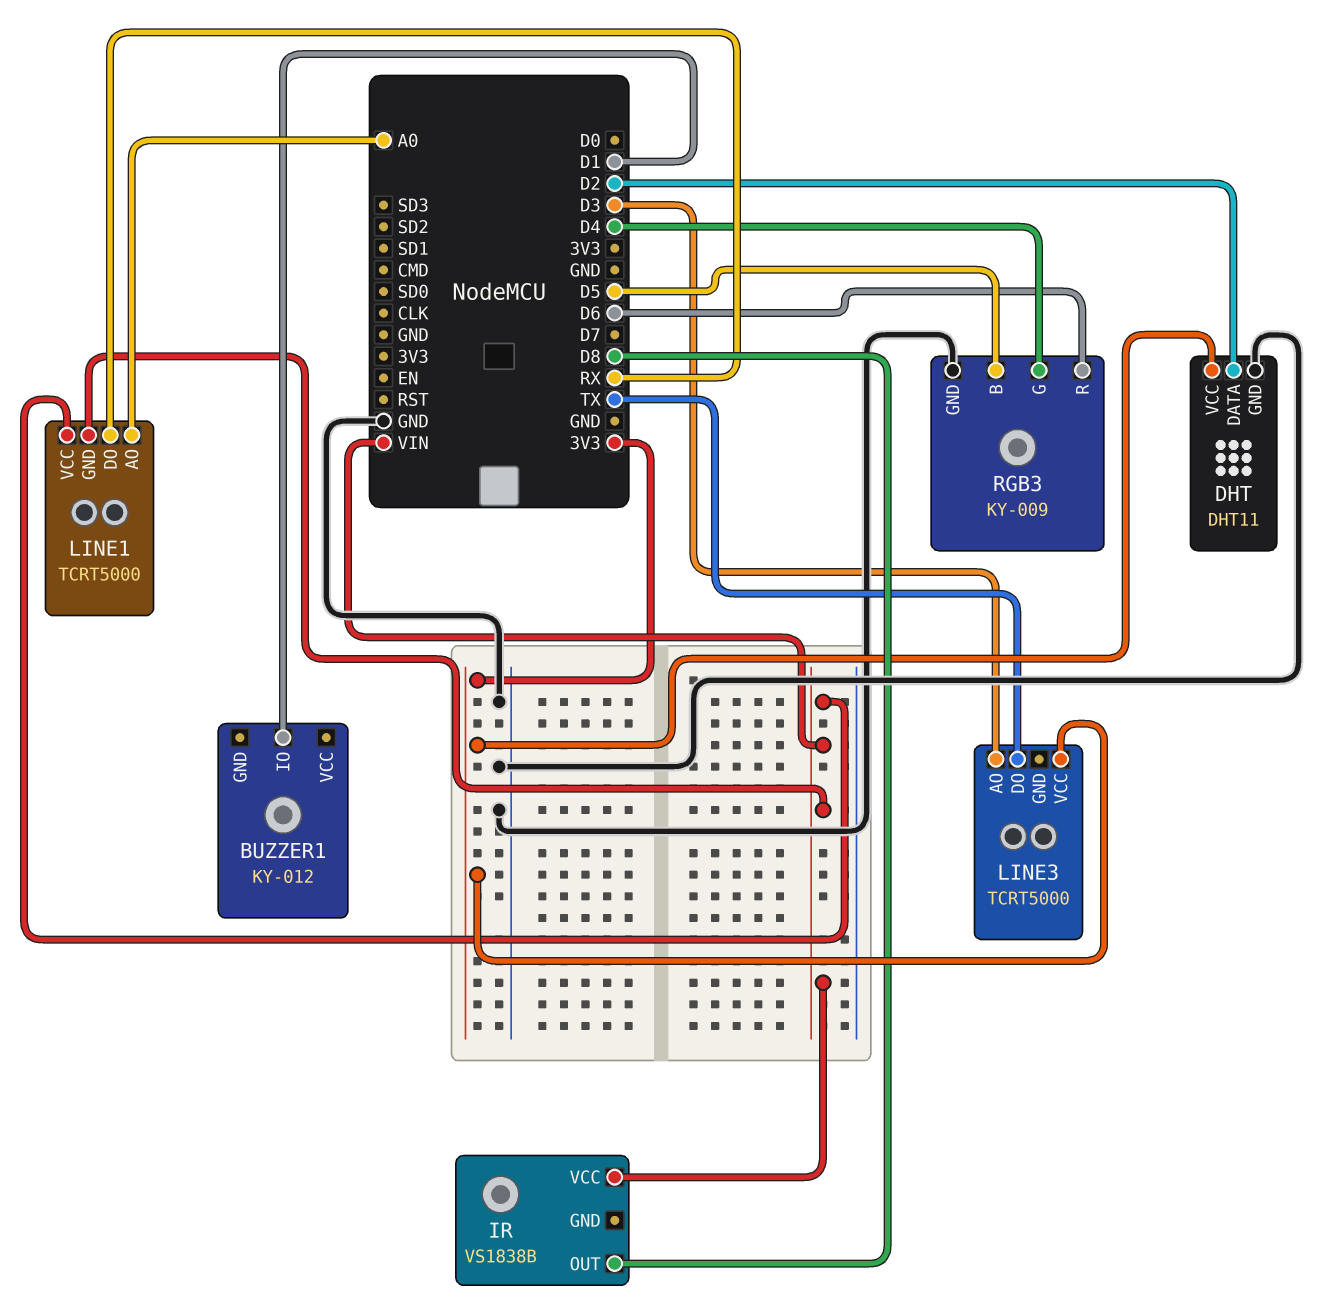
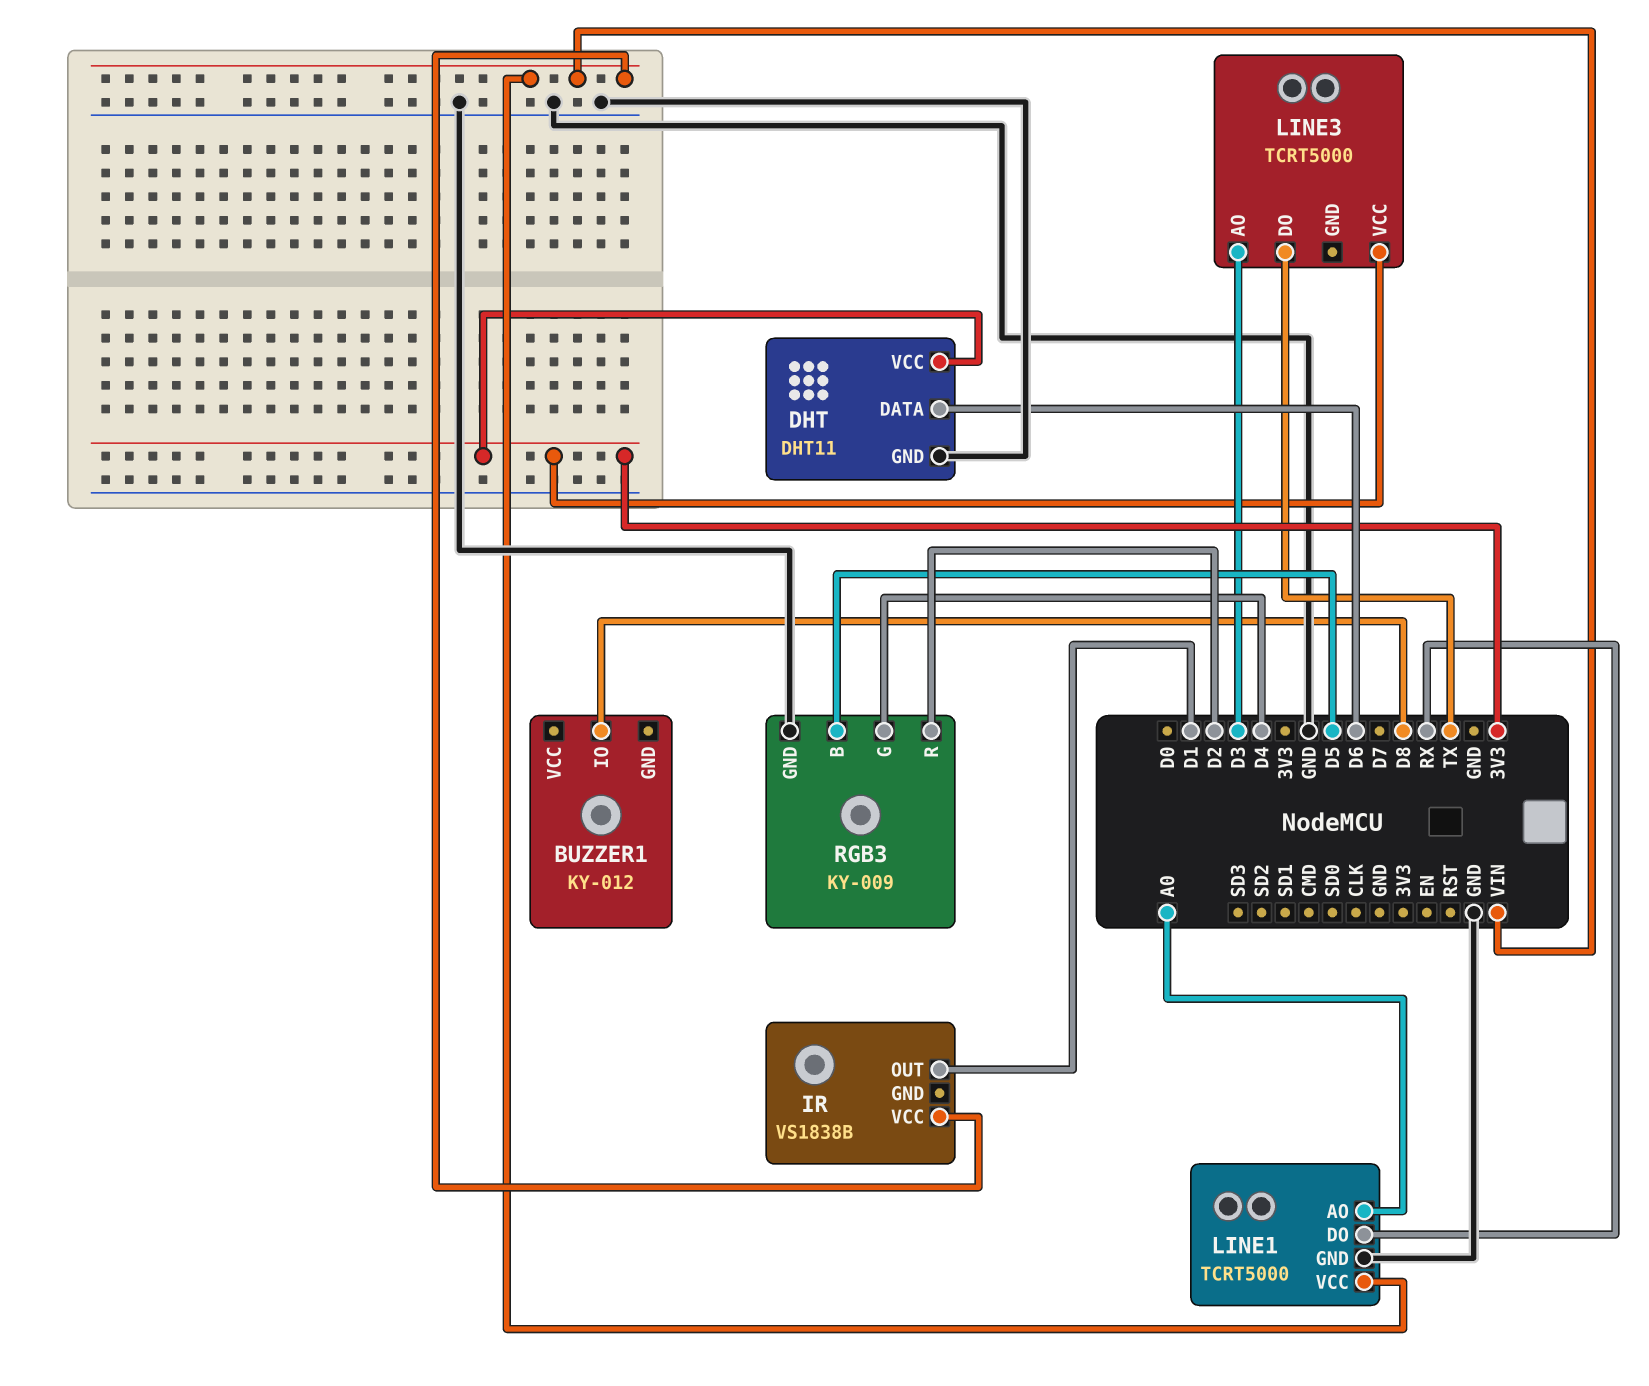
BUZZER1 pin IO: D1 -> D8
DHT pin DATA: D2 -> D6
IR pin OUT: D8 -> D1
LINE1 pin GND: VIN -> GND
RGB3 pin R: D6 -> D2

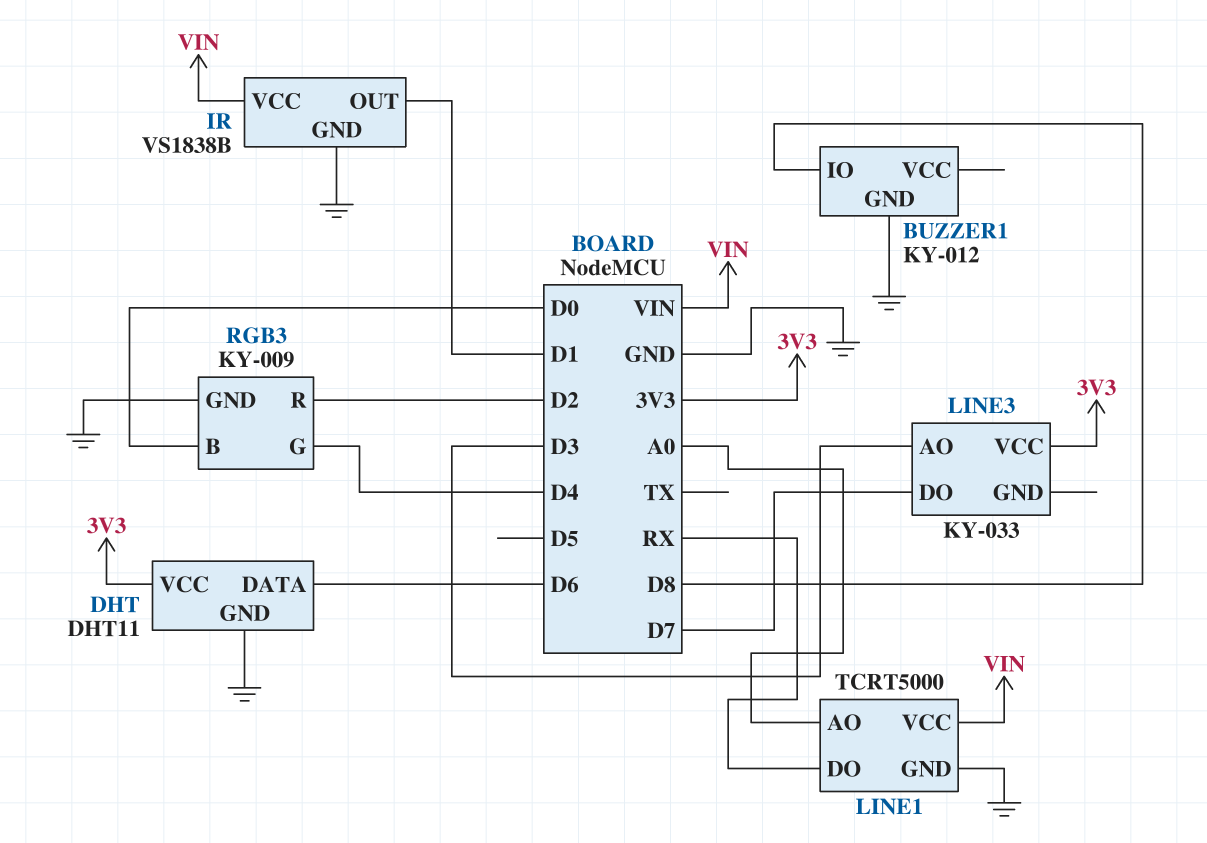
BUZZER1 pin GND: none -> GND
IR pin GND: none -> GND
LINE3: TCRT5000 -> KY-033
LINE3 pin DO: TX -> D7
RGB3 pin B: D5 -> D0

